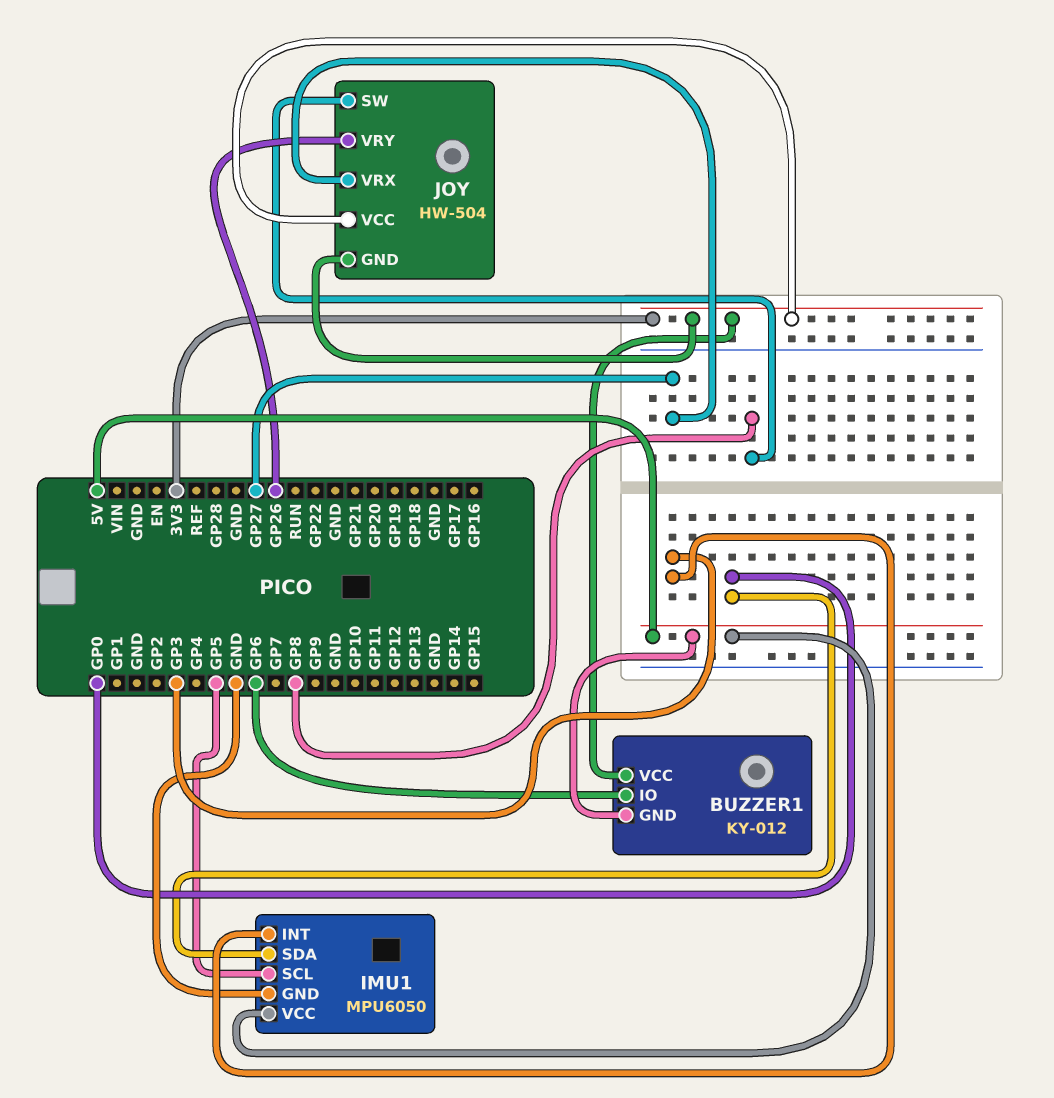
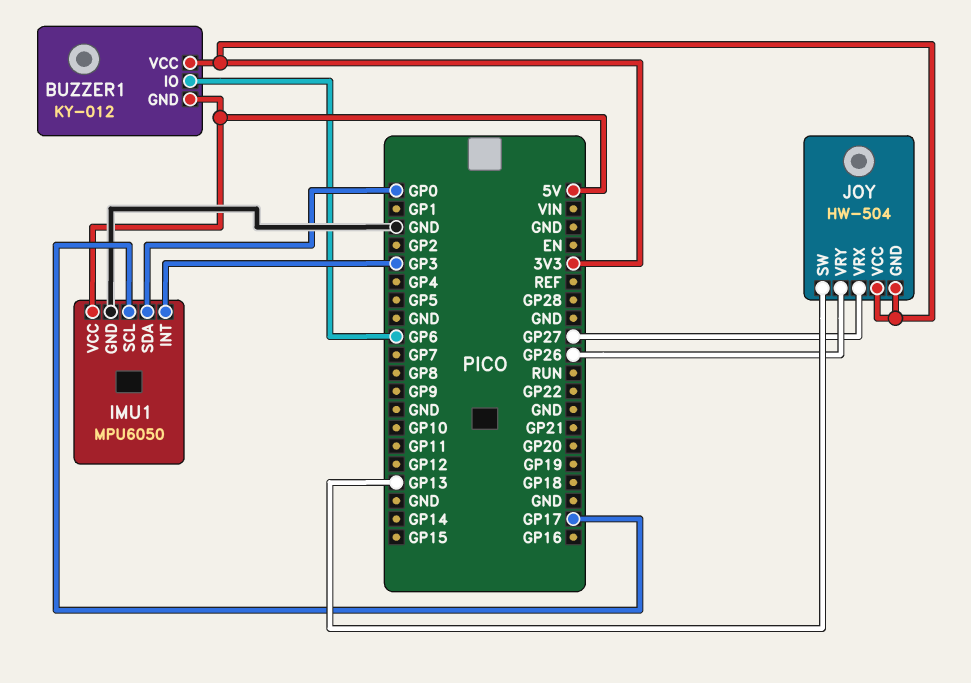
IMU1 pin SCL: GP5 -> GP17
JOY pin SW: GP8 -> GP13

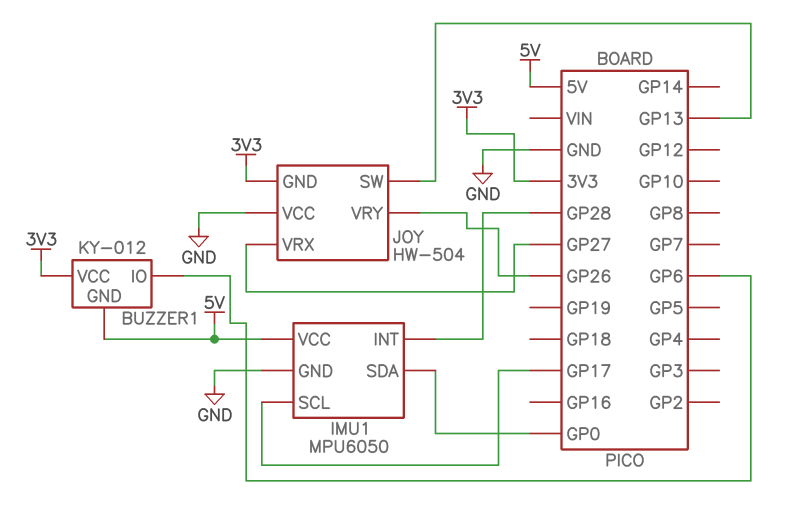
IMU1 pin INT: GP3 -> GP28
JOY pin VCC: 3V3 -> GND

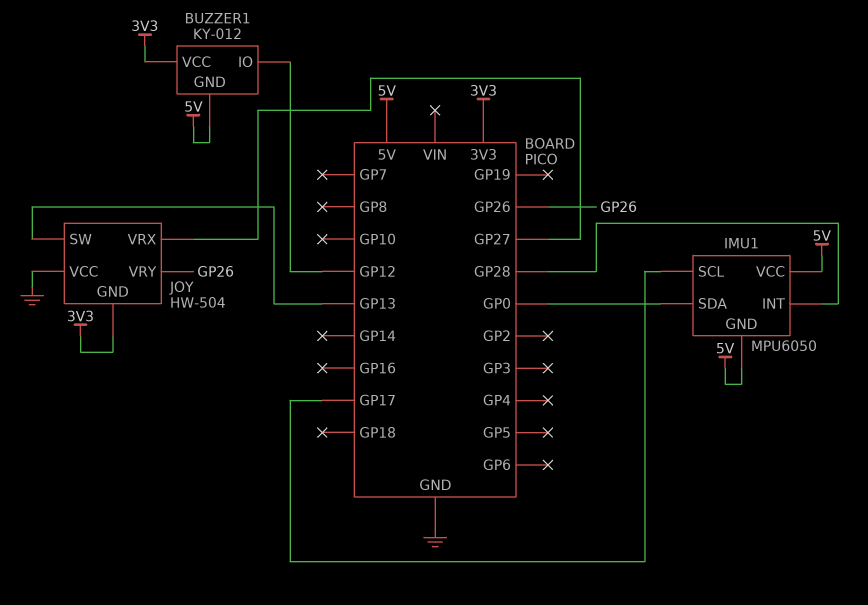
BUZZER1 pin IO: GP6 -> GP12
IMU1 pin GND: GND -> 5V

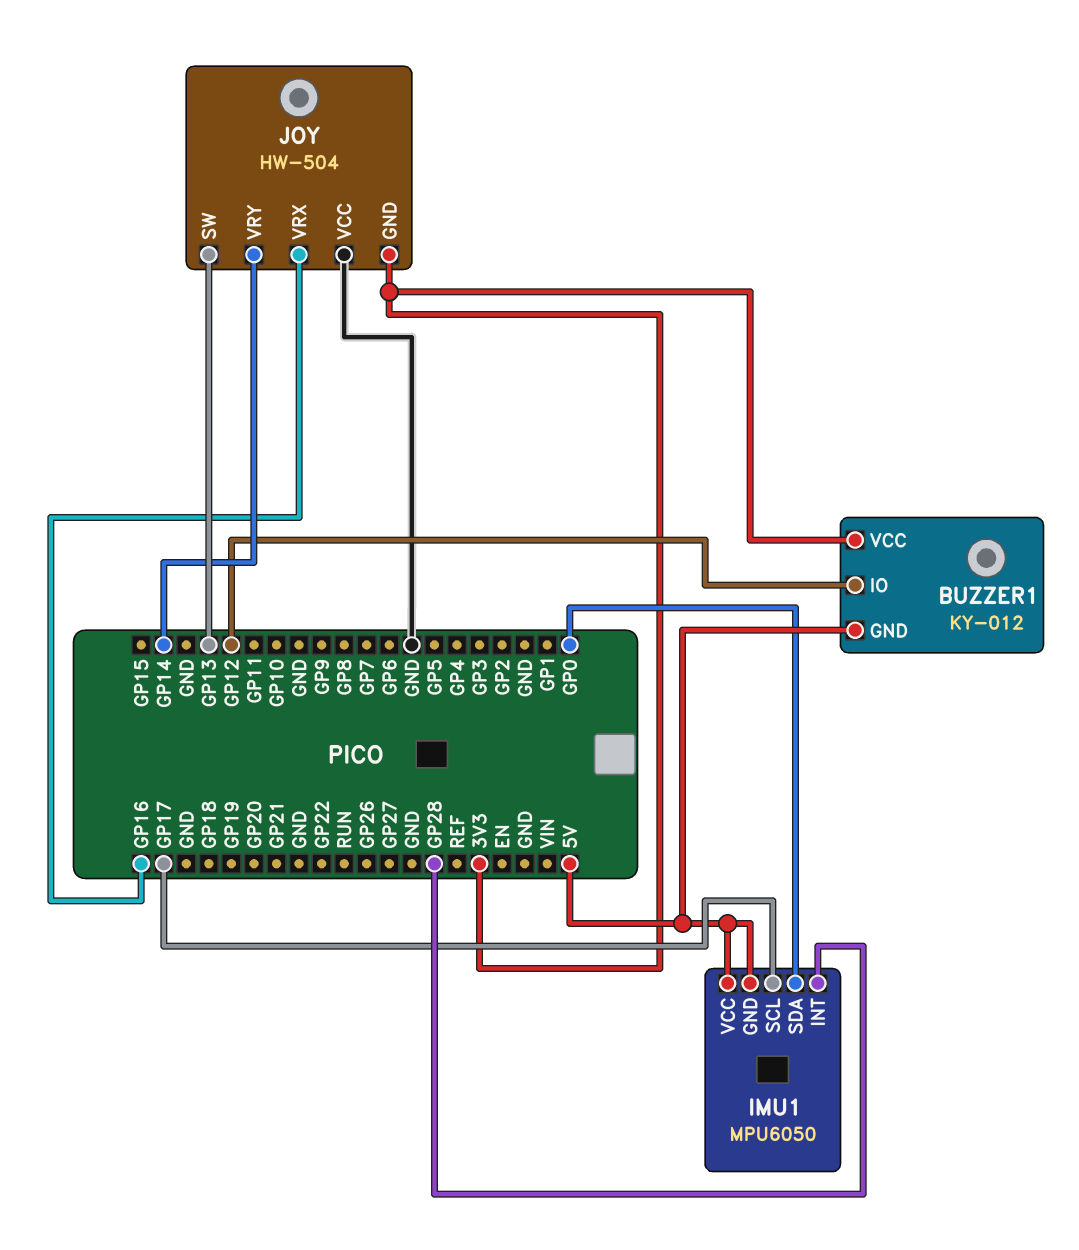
JOY pin VRX: GP27 -> GP16
JOY pin VRY: GP26 -> GP14

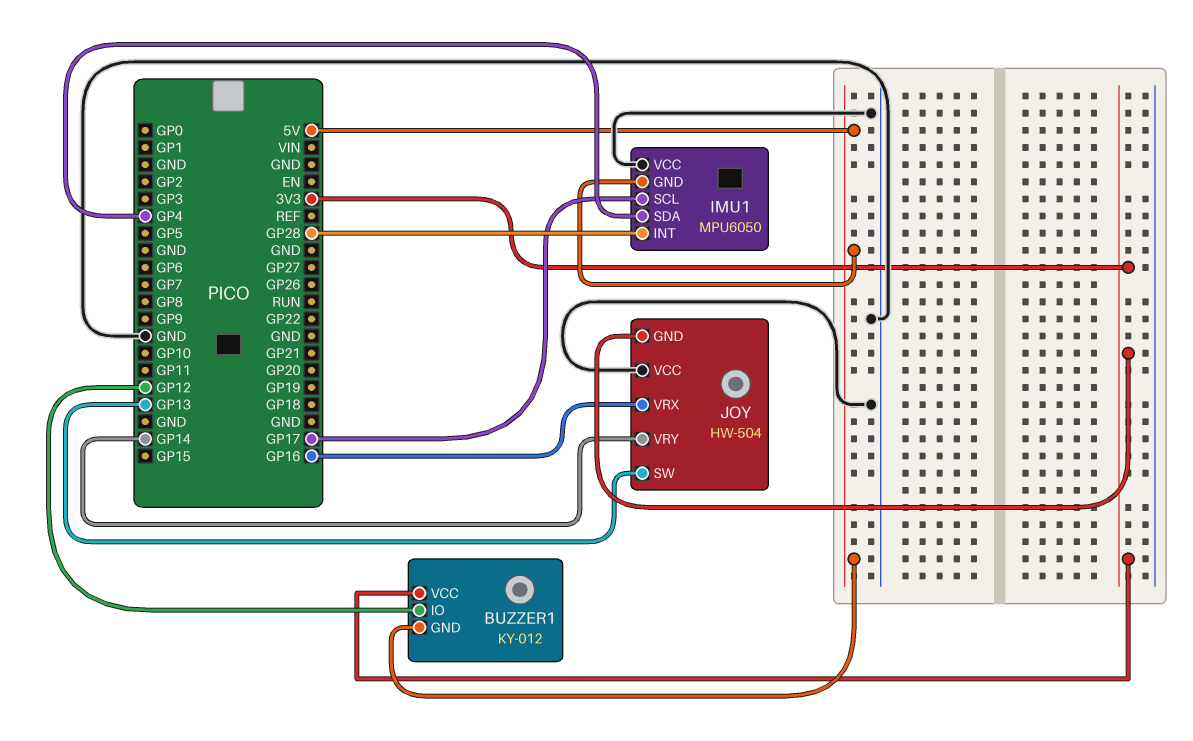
IMU1 pin SDA: GP0 -> GP4
IMU1 pin VCC: 5V -> GND

